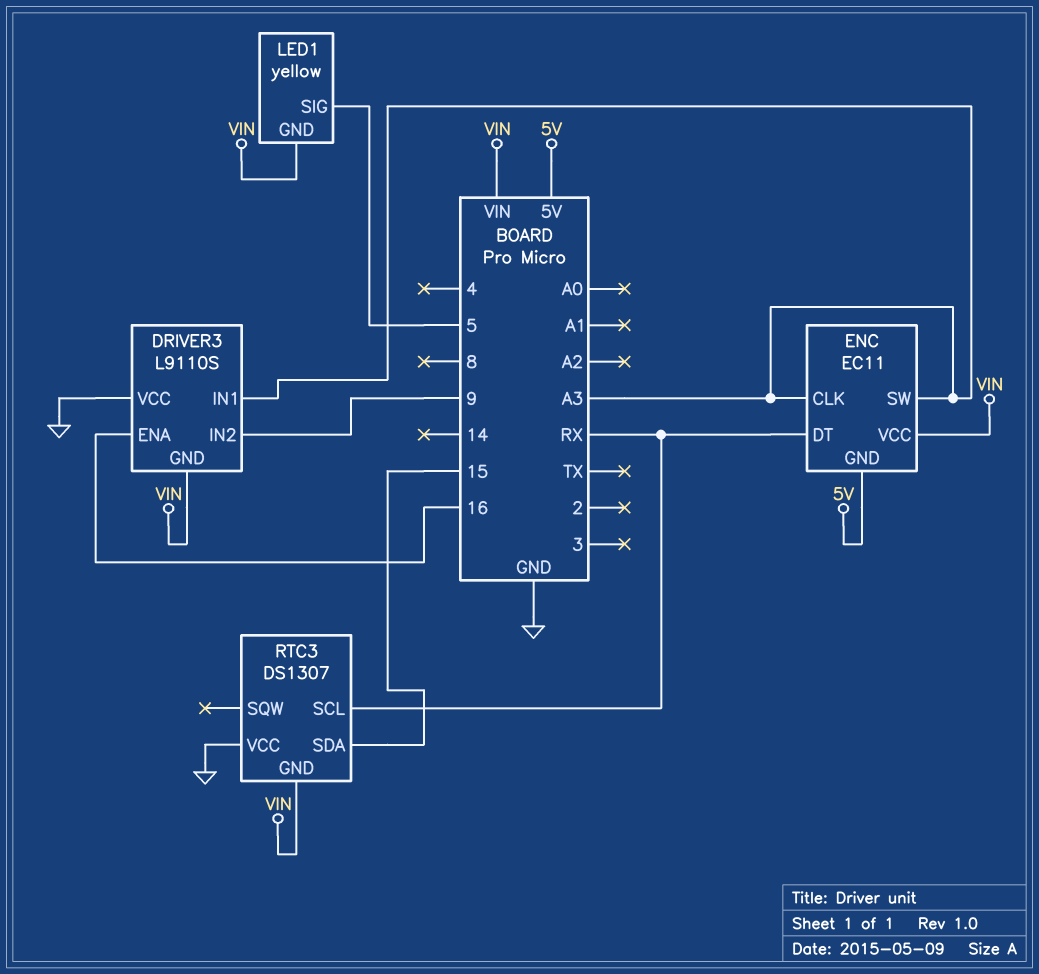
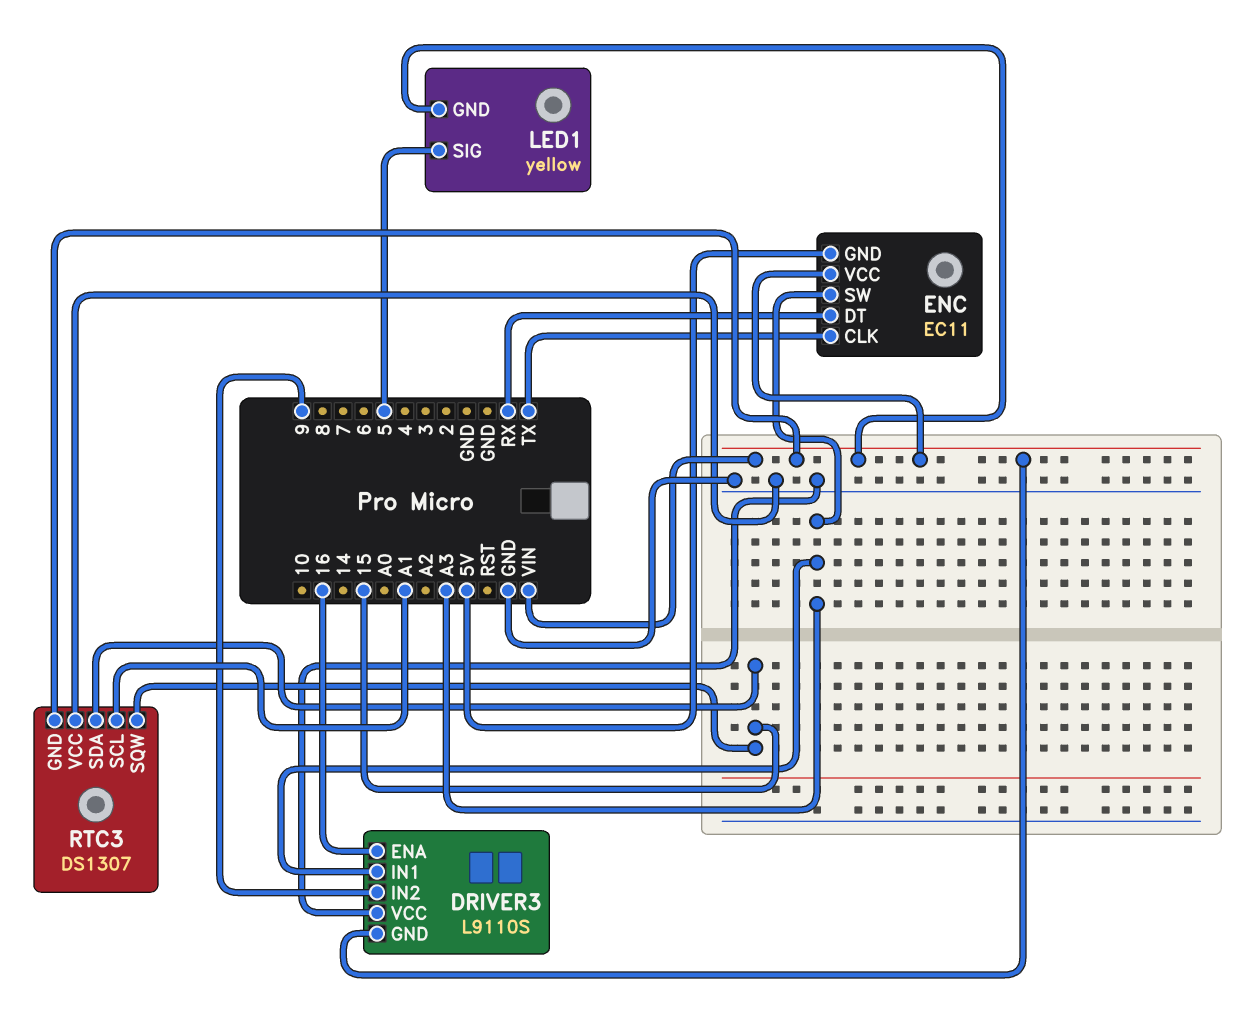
ENC pin CLK: A3 -> TX
RTC3 pin SCL: RX -> A1
RTC3 pin SQW: none -> 15

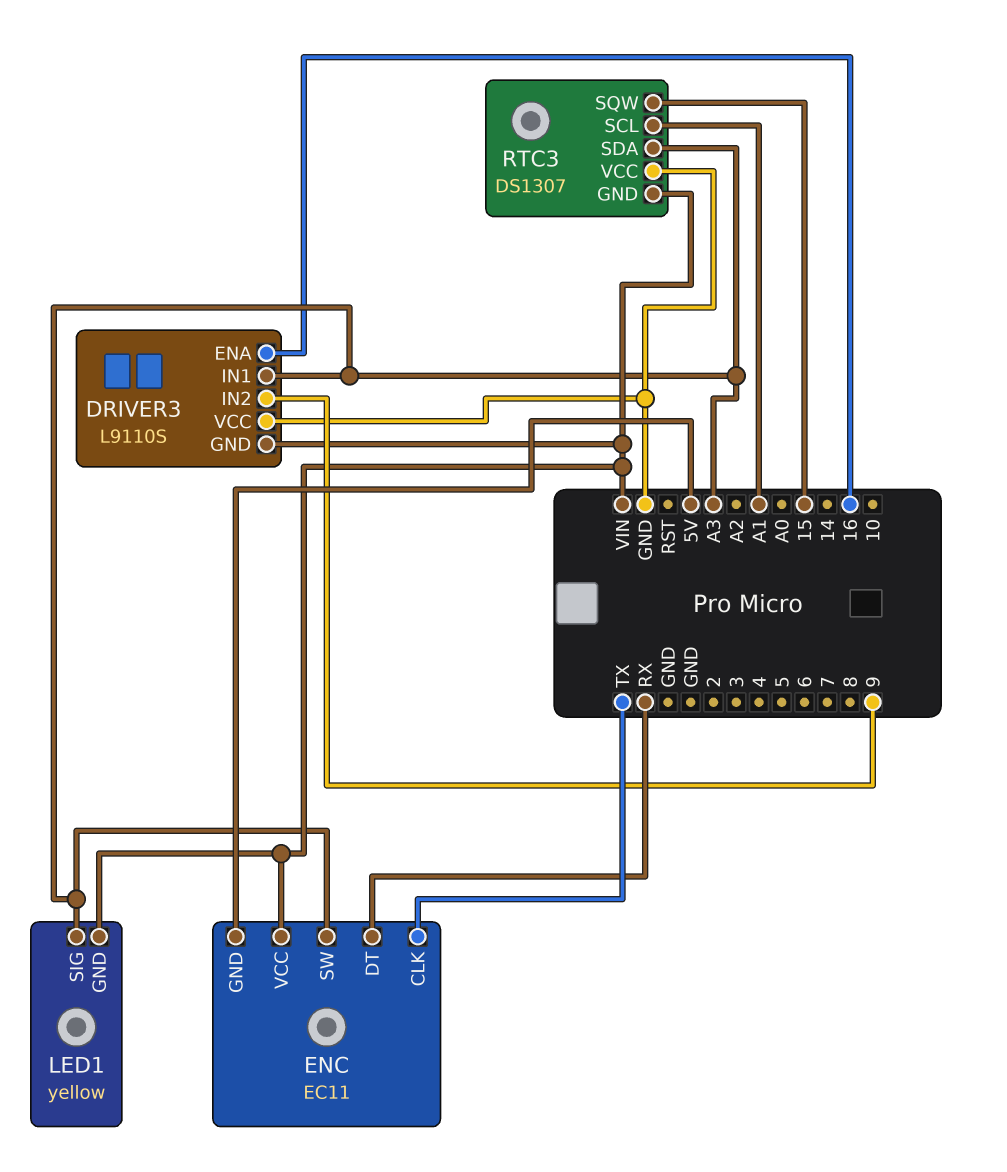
LED1 pin SIG: 5 -> A3
RTC3 pin SDA: 15 -> A3

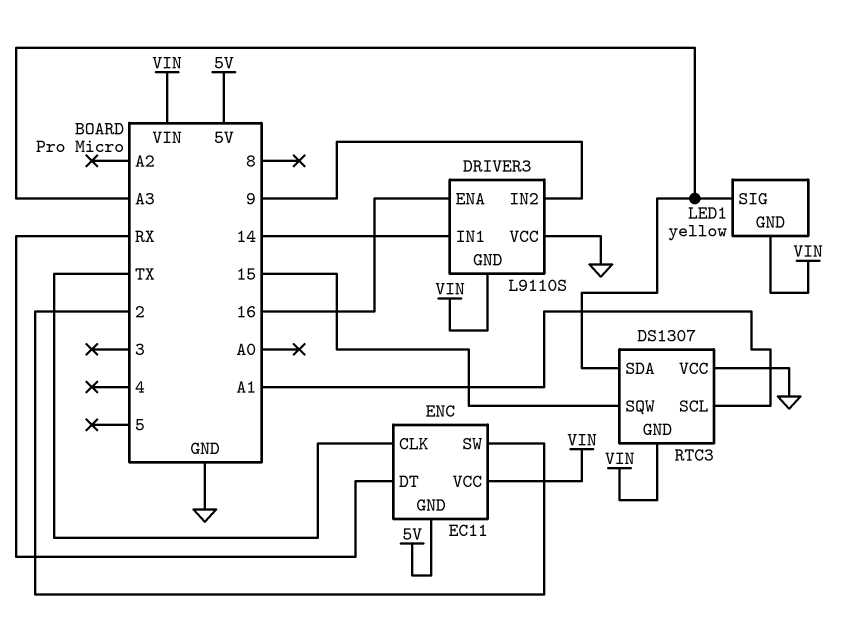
DRIVER3 pin IN1: A3 -> 14
ENC pin SW: A3 -> 2

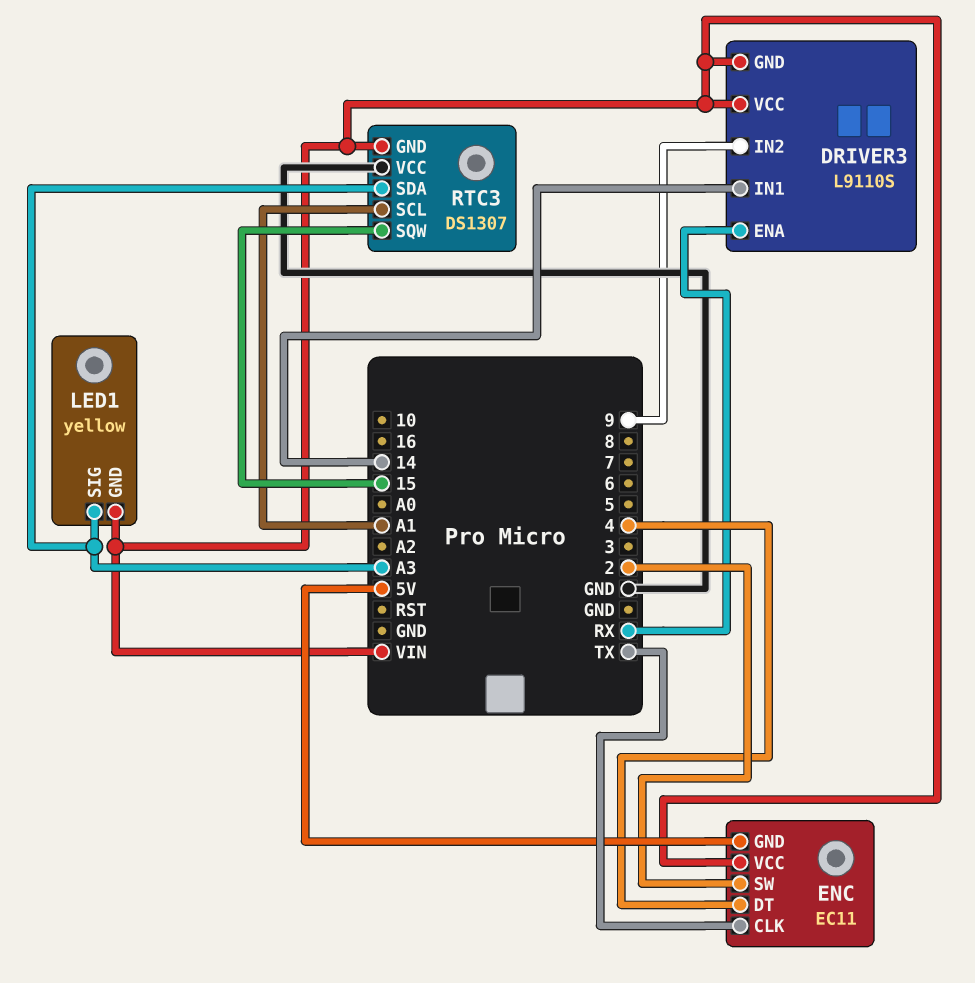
DRIVER3 pin ENA: 16 -> RX
DRIVER3 pin VCC: GND -> VIN
ENC pin DT: RX -> 4

